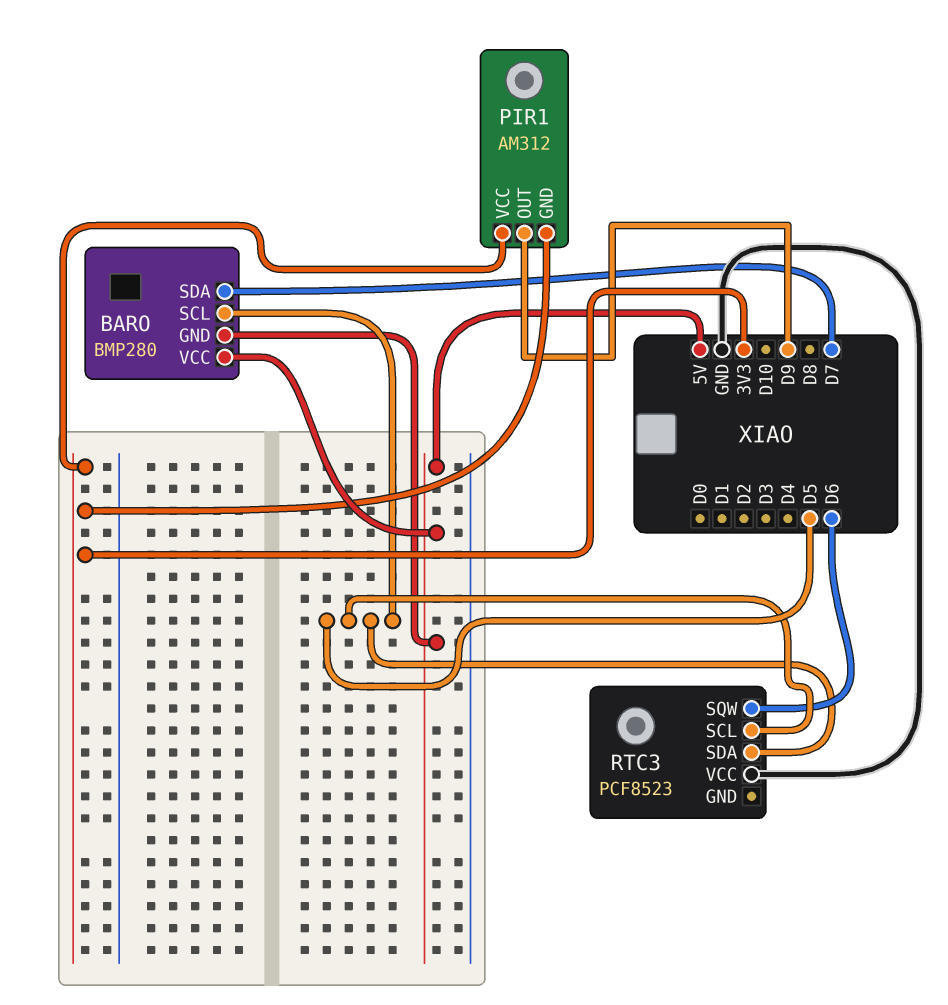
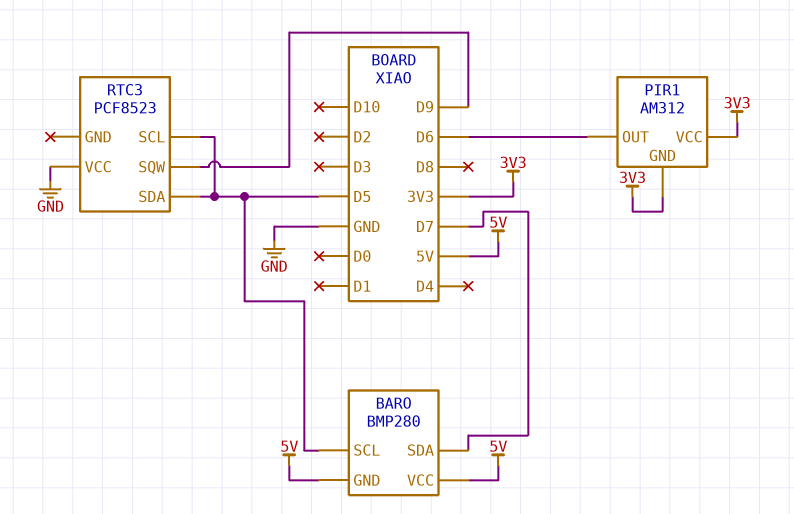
PIR1 pin OUT: D9 -> D6
RTC3 pin SQW: D6 -> D9

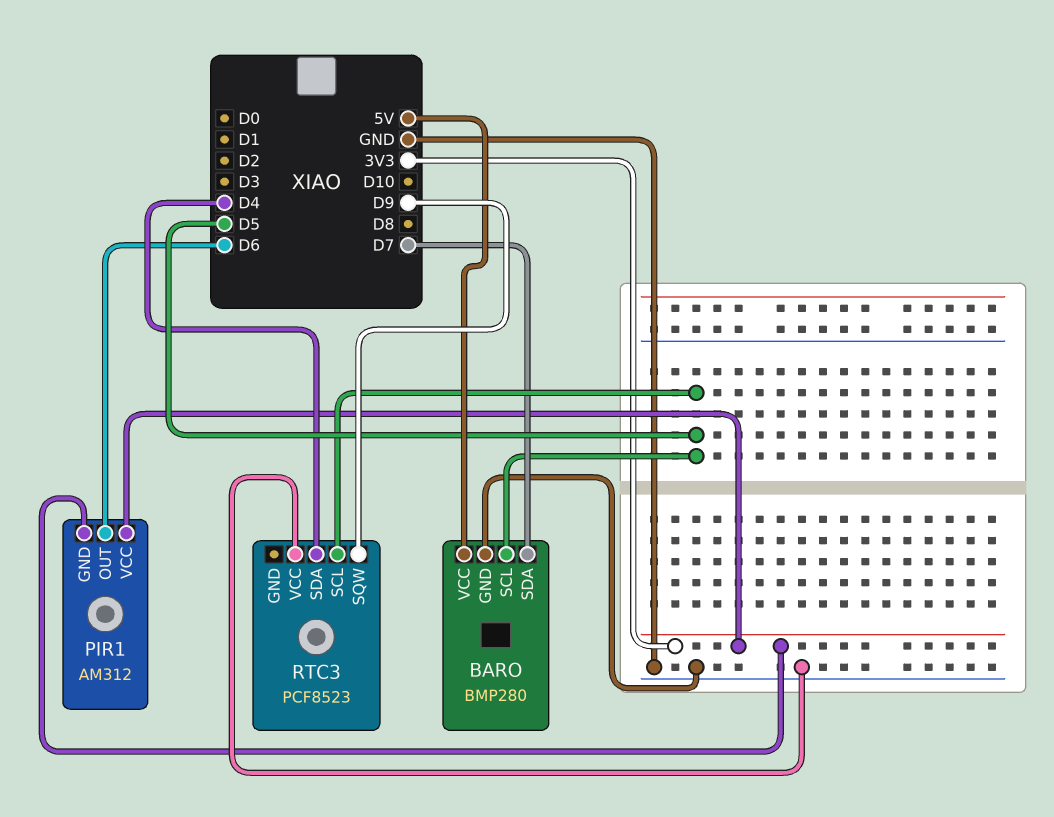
BARO pin GND: 5V -> GND
RTC3 pin SDA: D5 -> D4

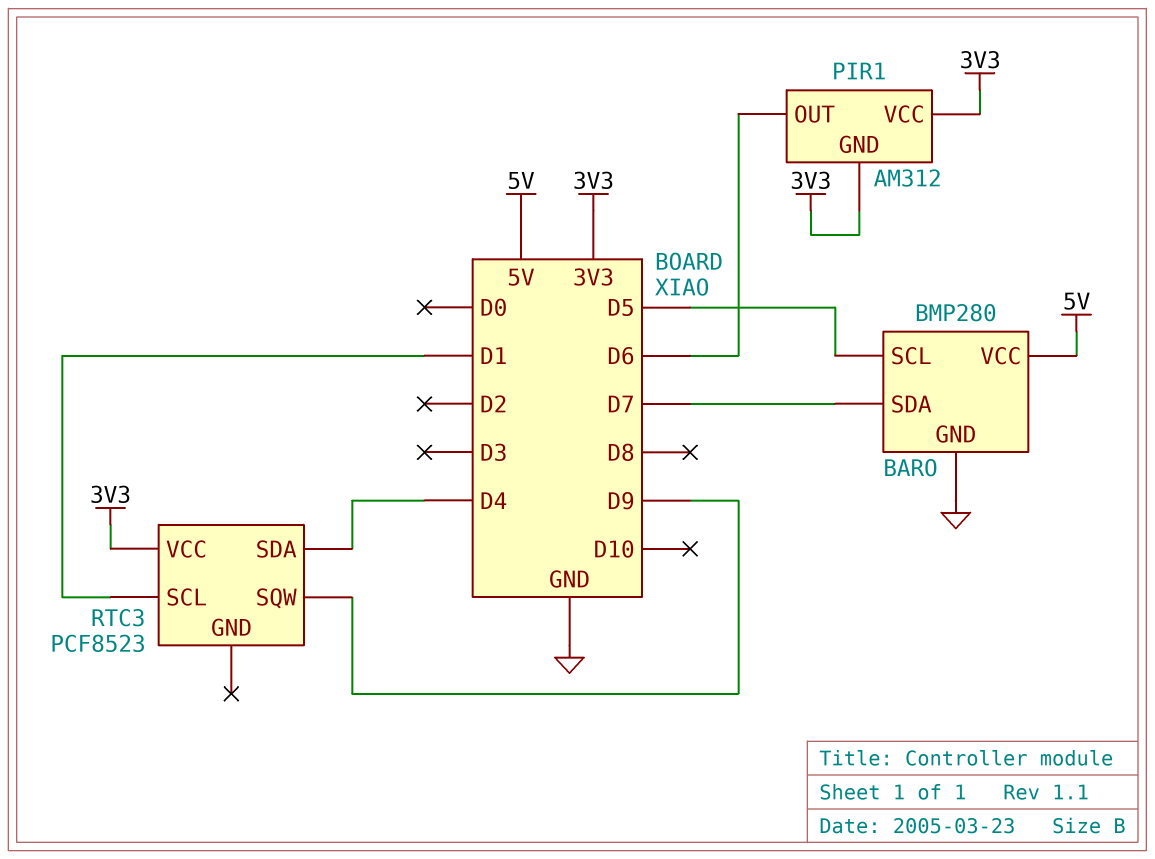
RTC3 pin SCL: D5 -> D1
RTC3 pin VCC: GND -> 3V3

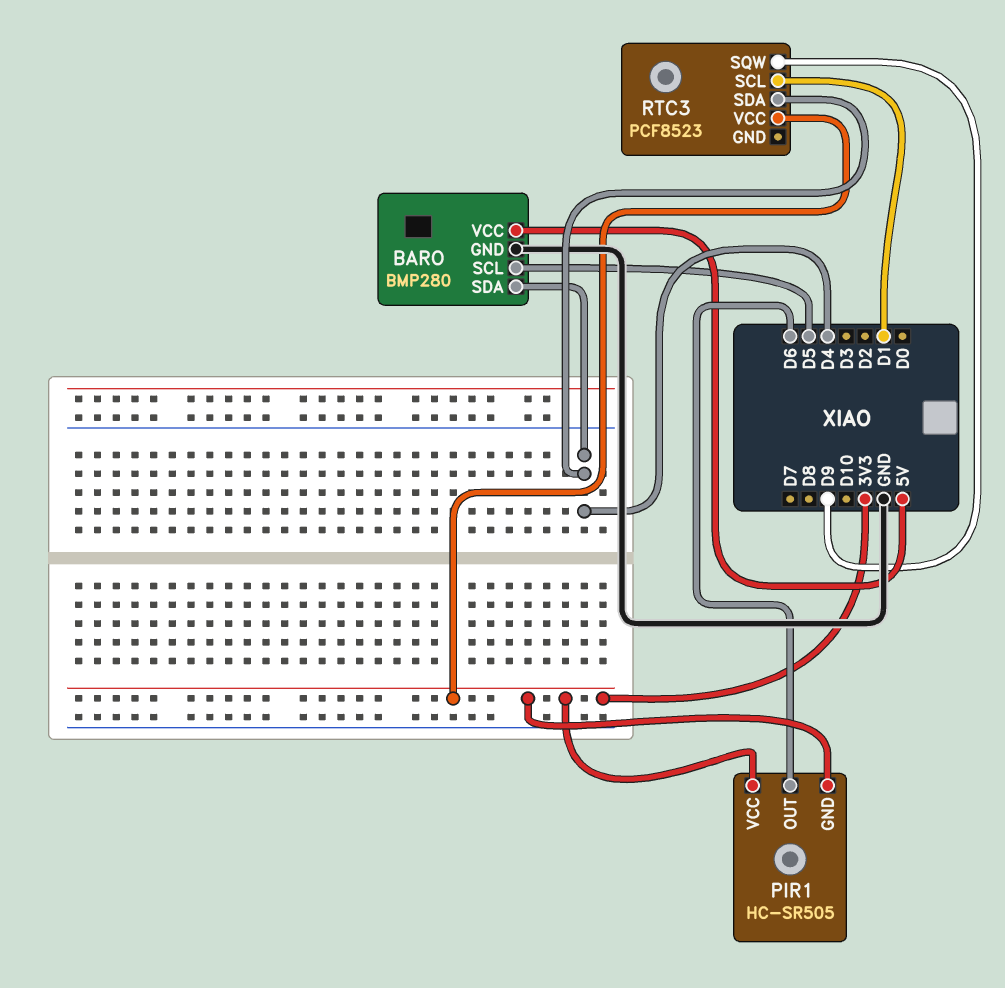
BARO pin SDA: D7 -> D4
PIR1: AM312 -> HC-SR505

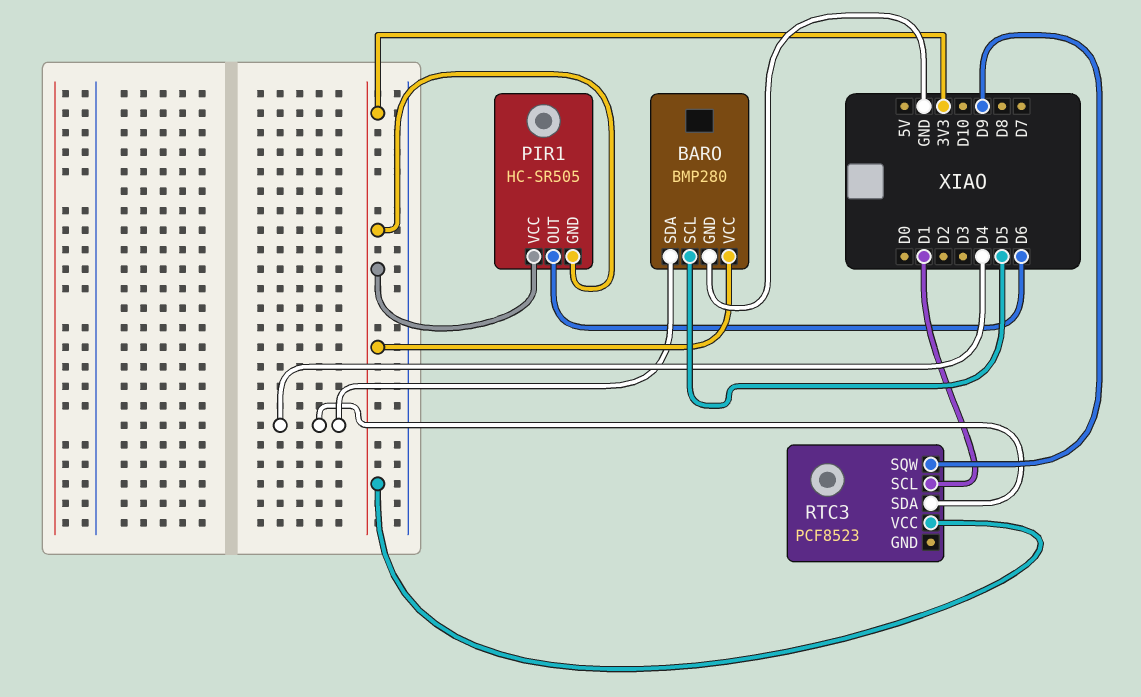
BARO pin VCC: 5V -> 3V3

